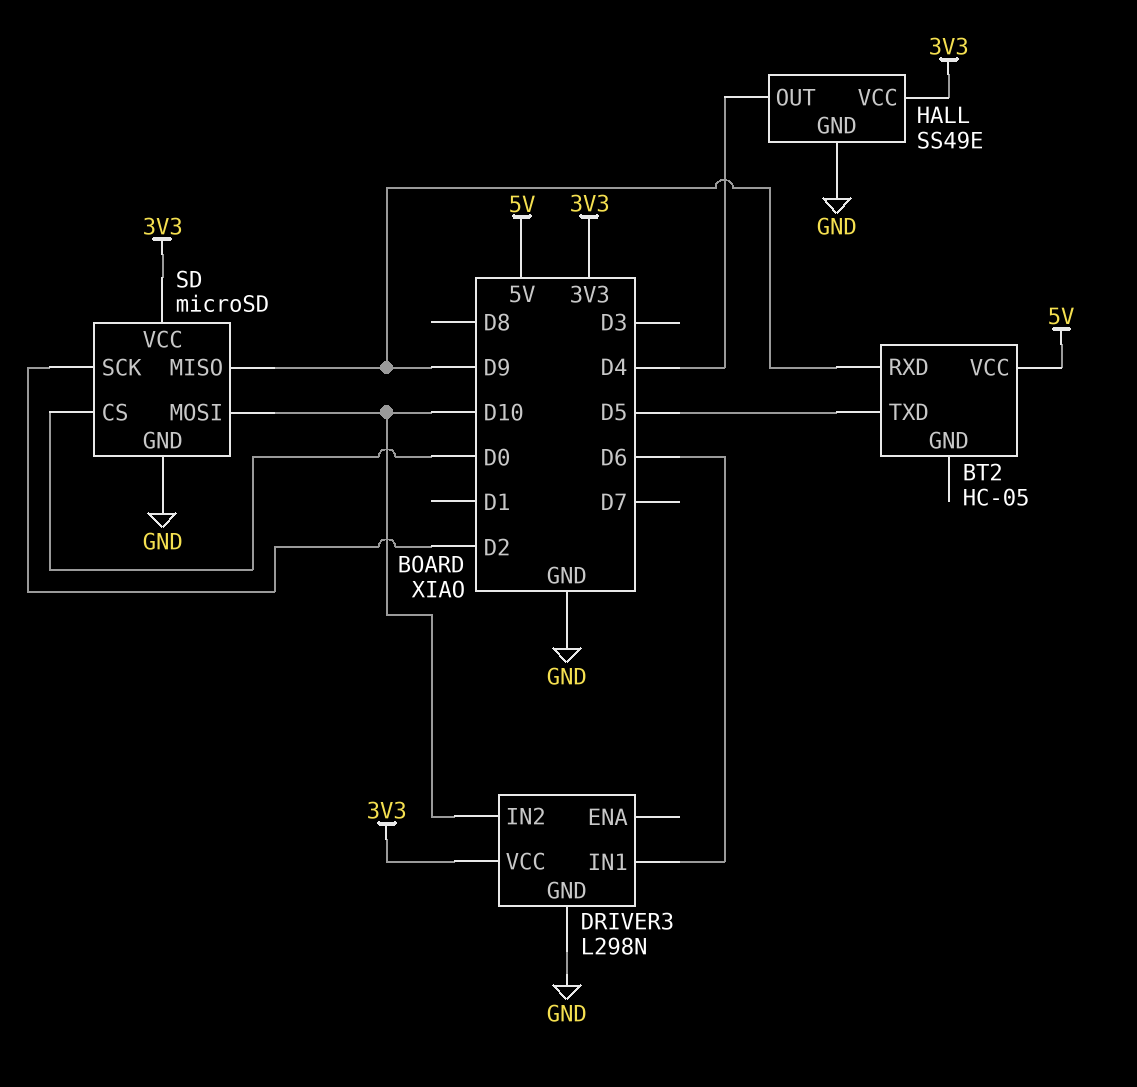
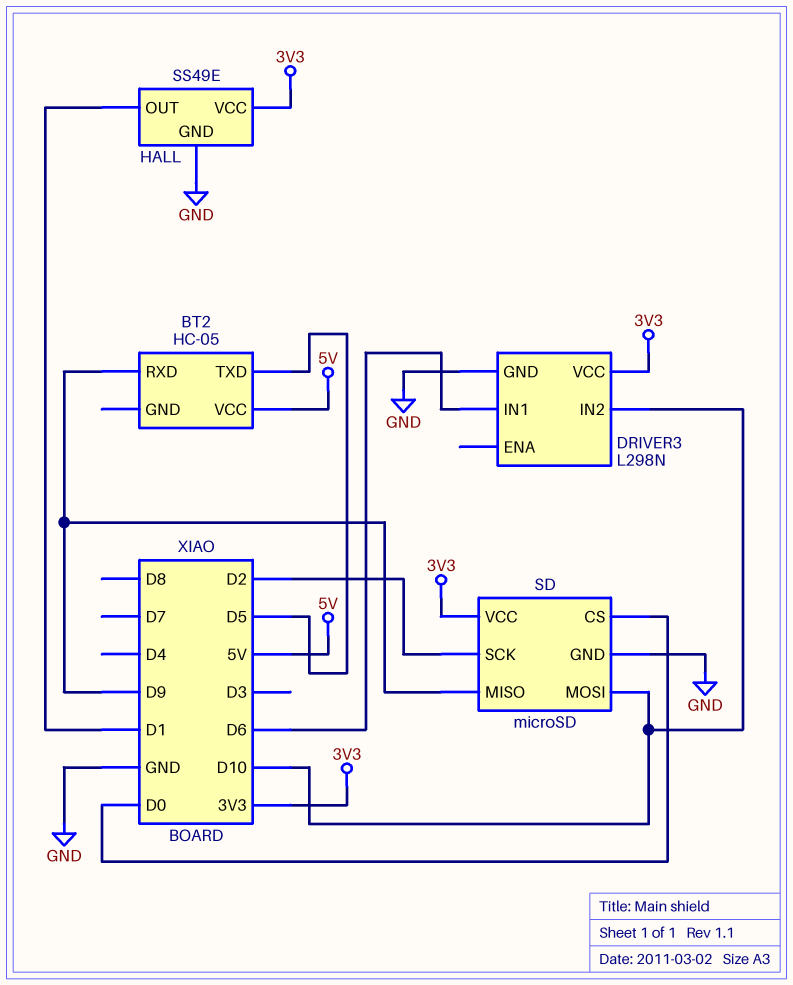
HALL pin OUT: D4 -> D1

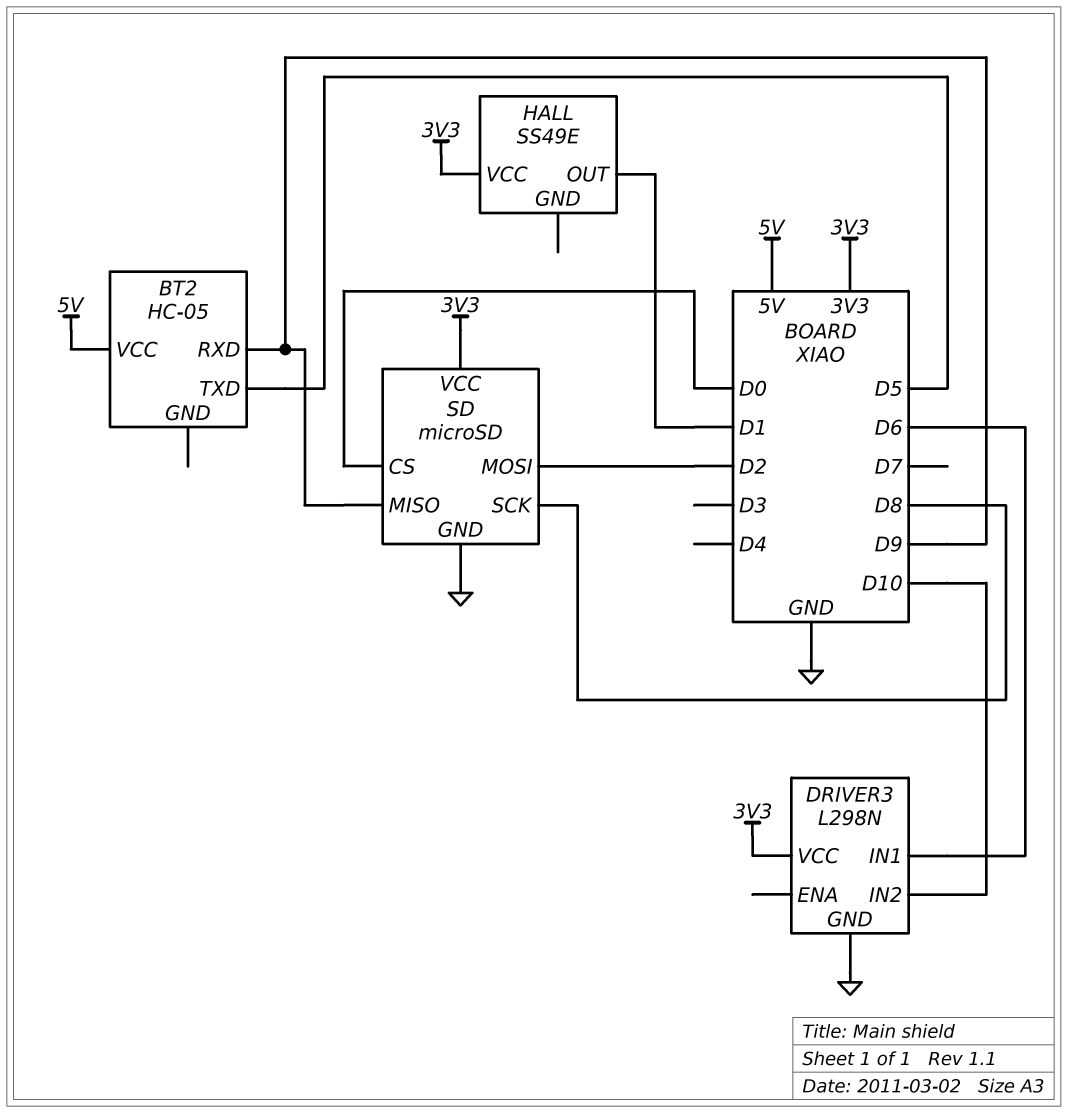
HALL pin GND: GND -> none
SD pin MOSI: D10 -> D2
SD pin SCK: D2 -> D8

